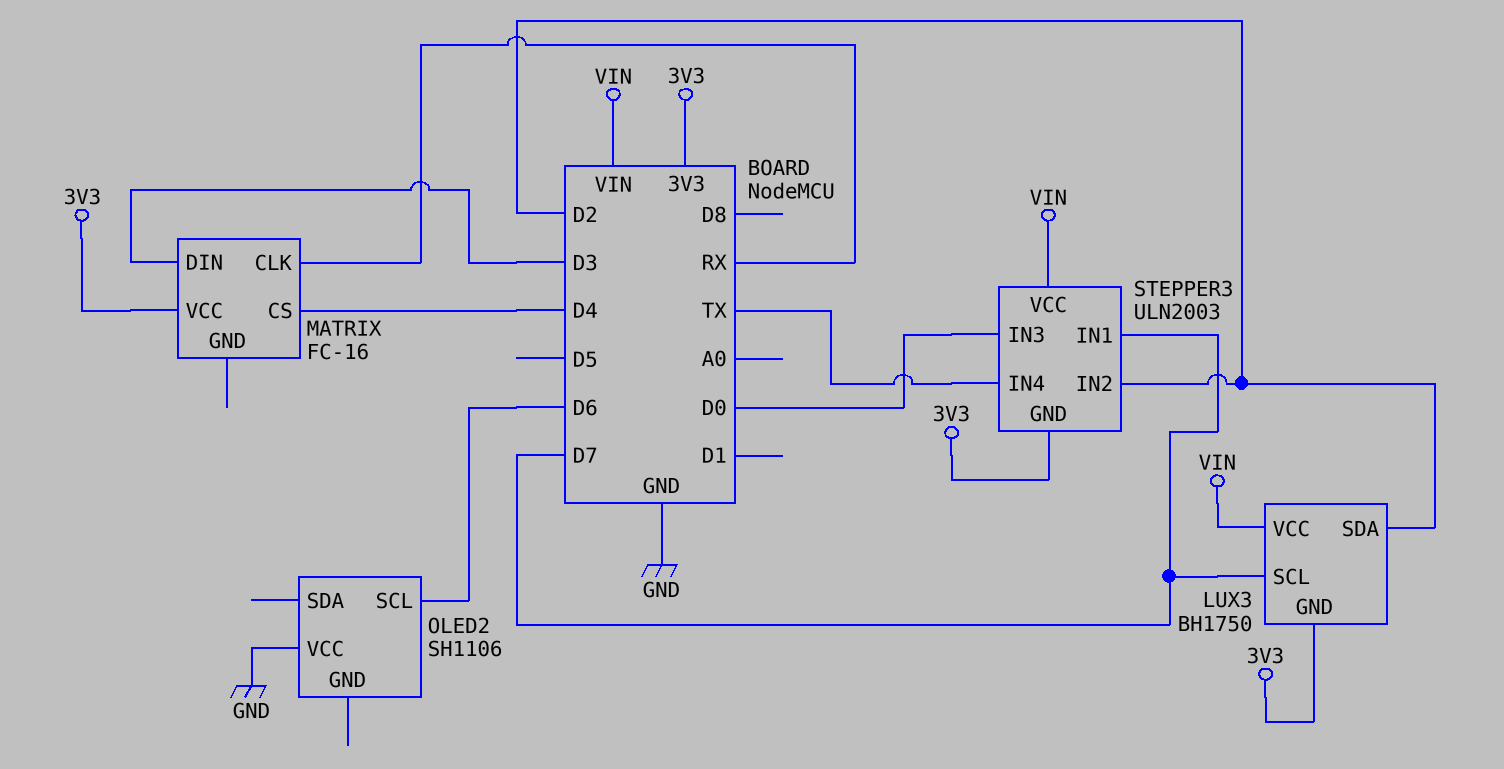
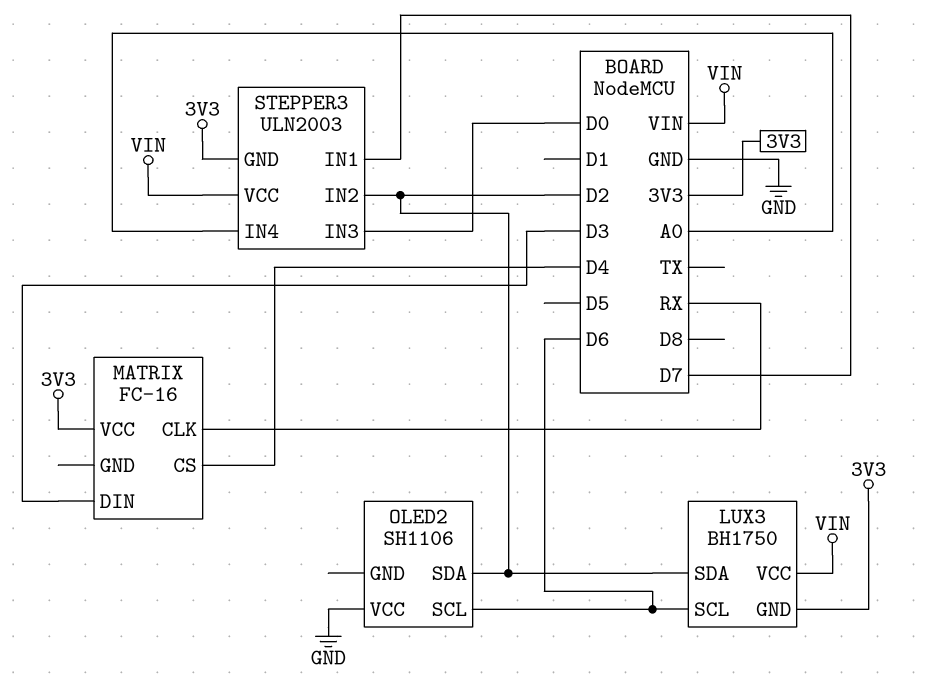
LUX3 pin SCL: D7 -> D6
OLED2 pin SDA: none -> D2
STEPPER3 pin IN4: TX -> A0

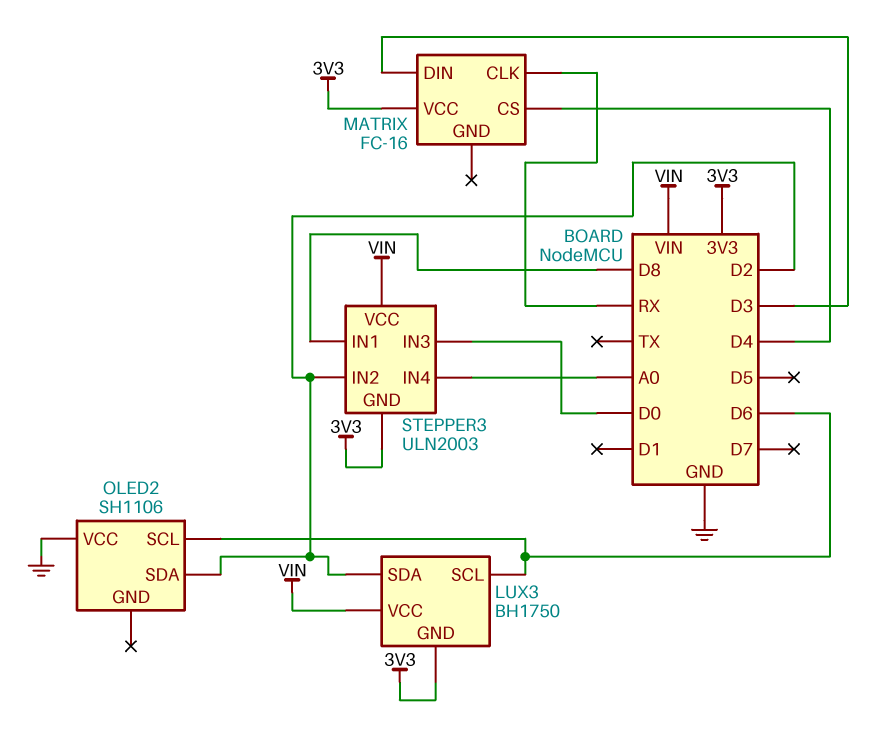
STEPPER3 pin IN1: D7 -> D8

